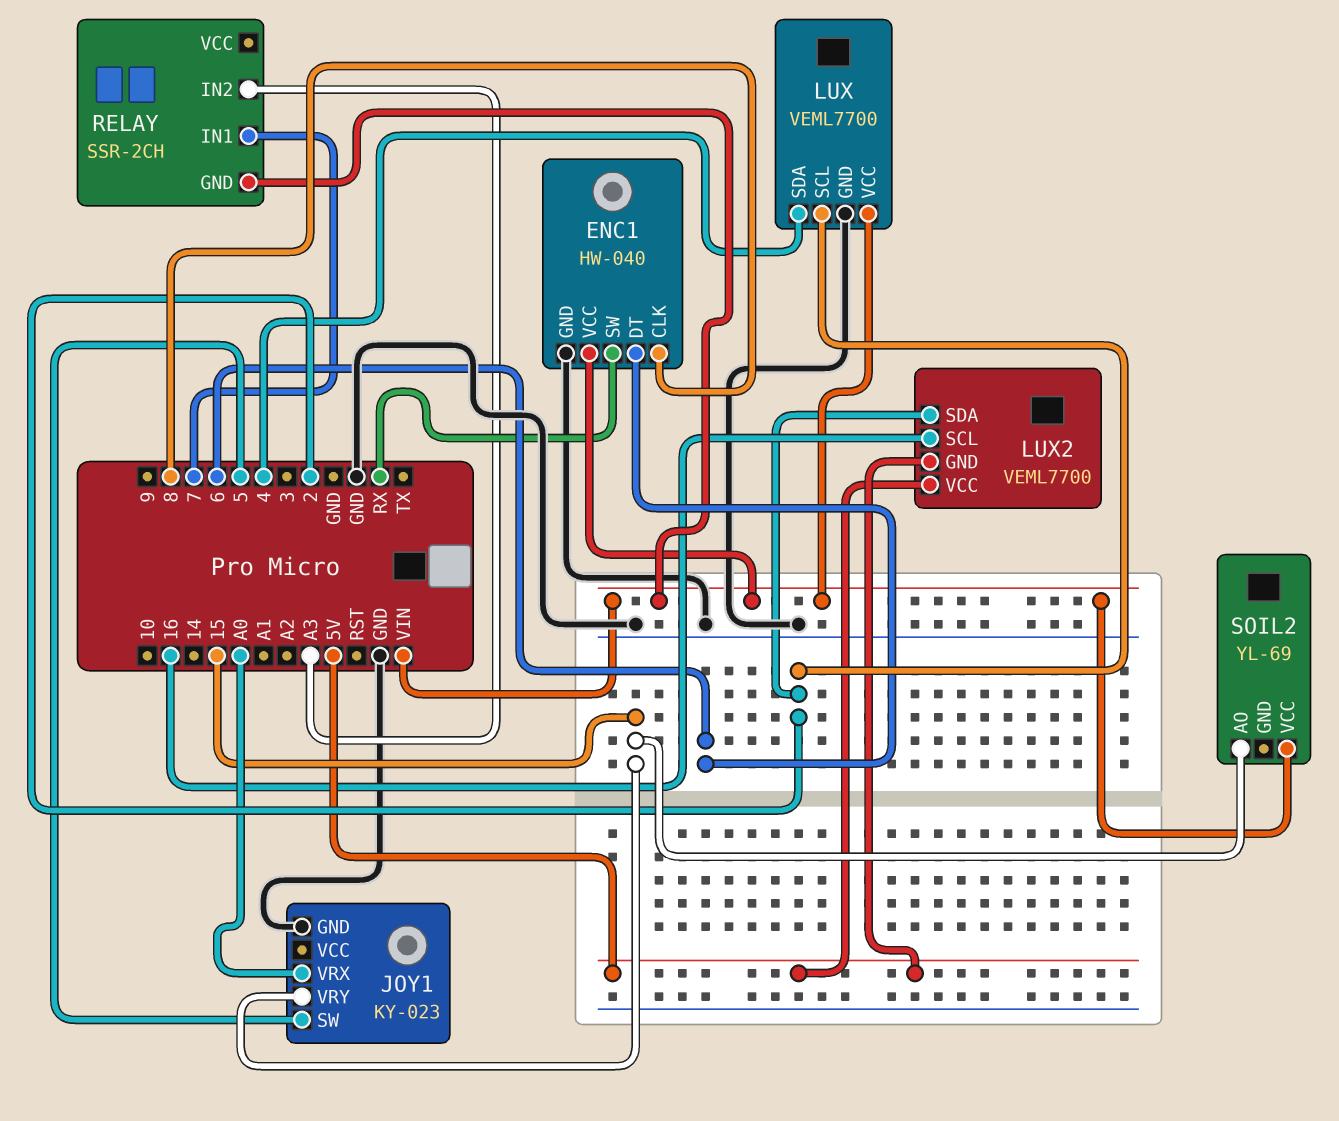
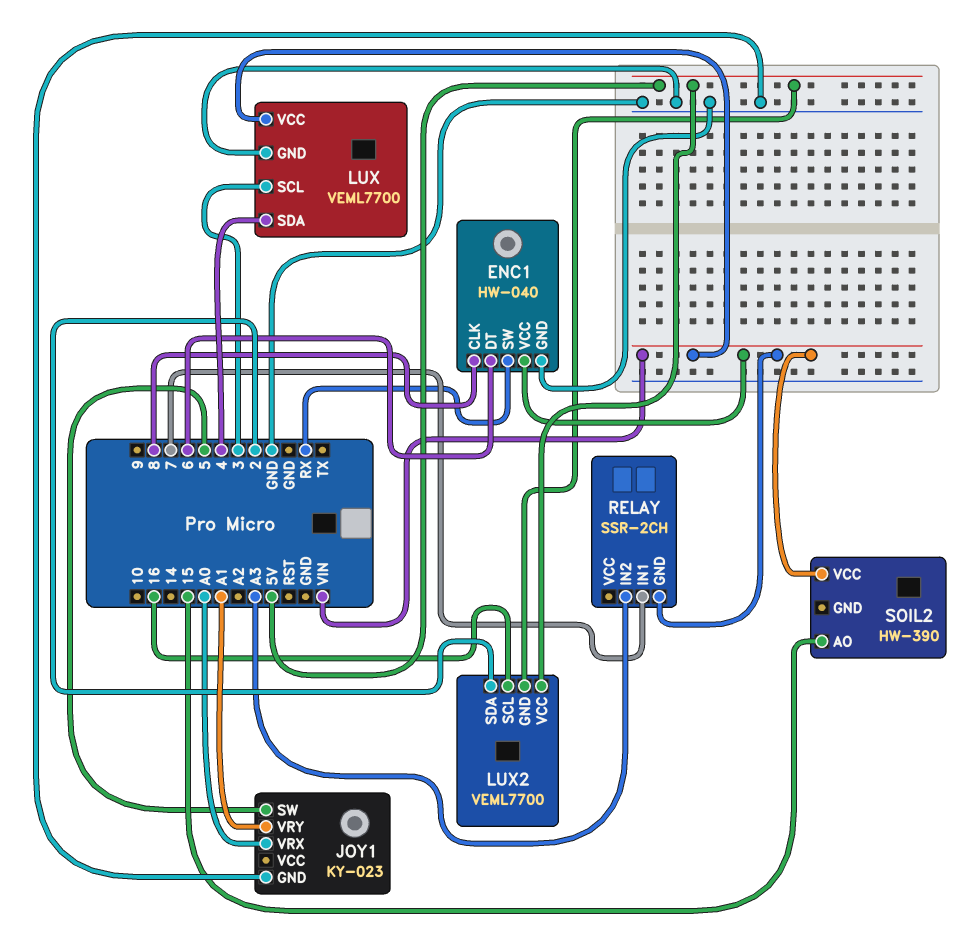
JOY1 pin VRY: 15 -> A1
LUX pin SCL: 2 -> 3
SOIL2: YL-69 -> HW-390

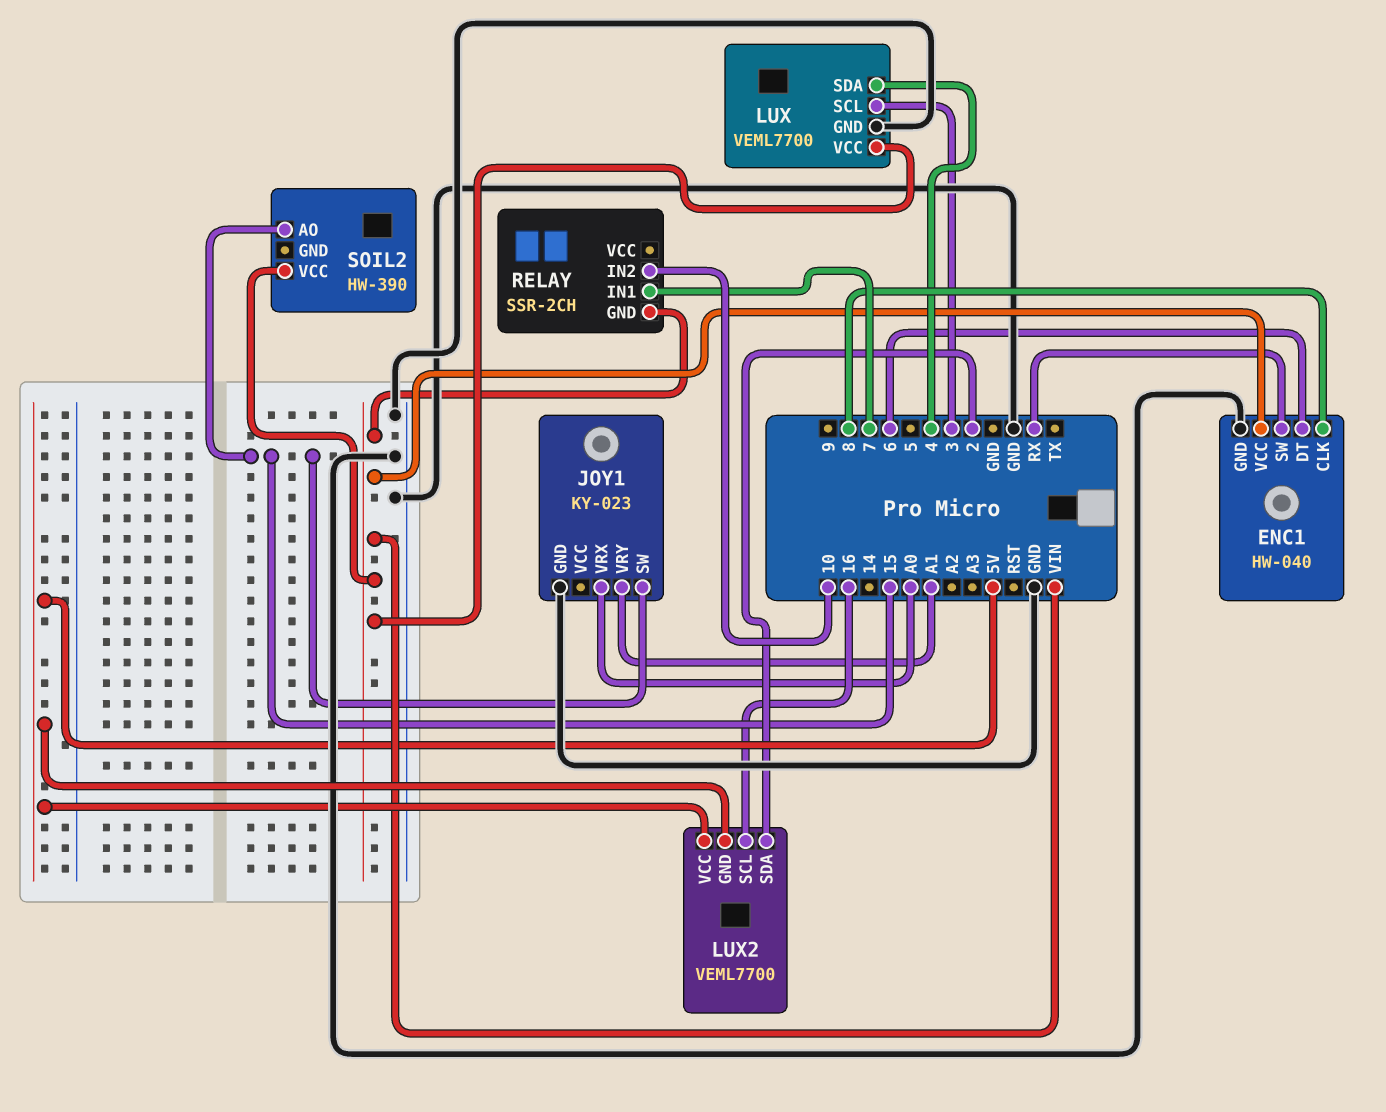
JOY1 pin SW: 5 -> 15
RELAY pin IN2: A3 -> 10

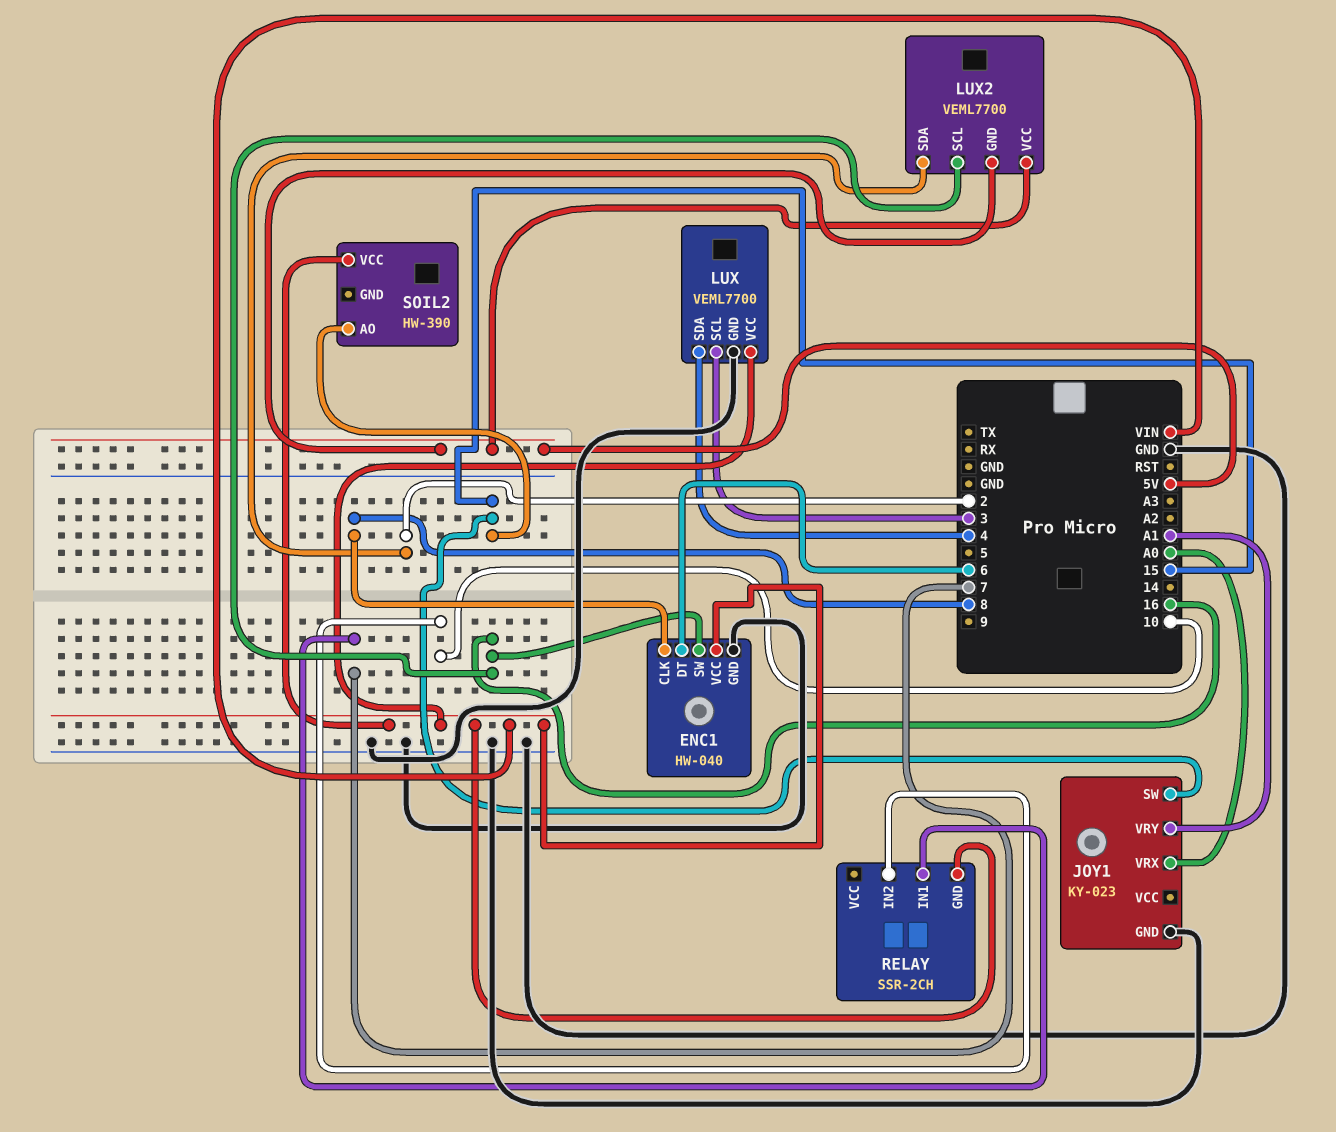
ENC1 pin SW: RX -> 16

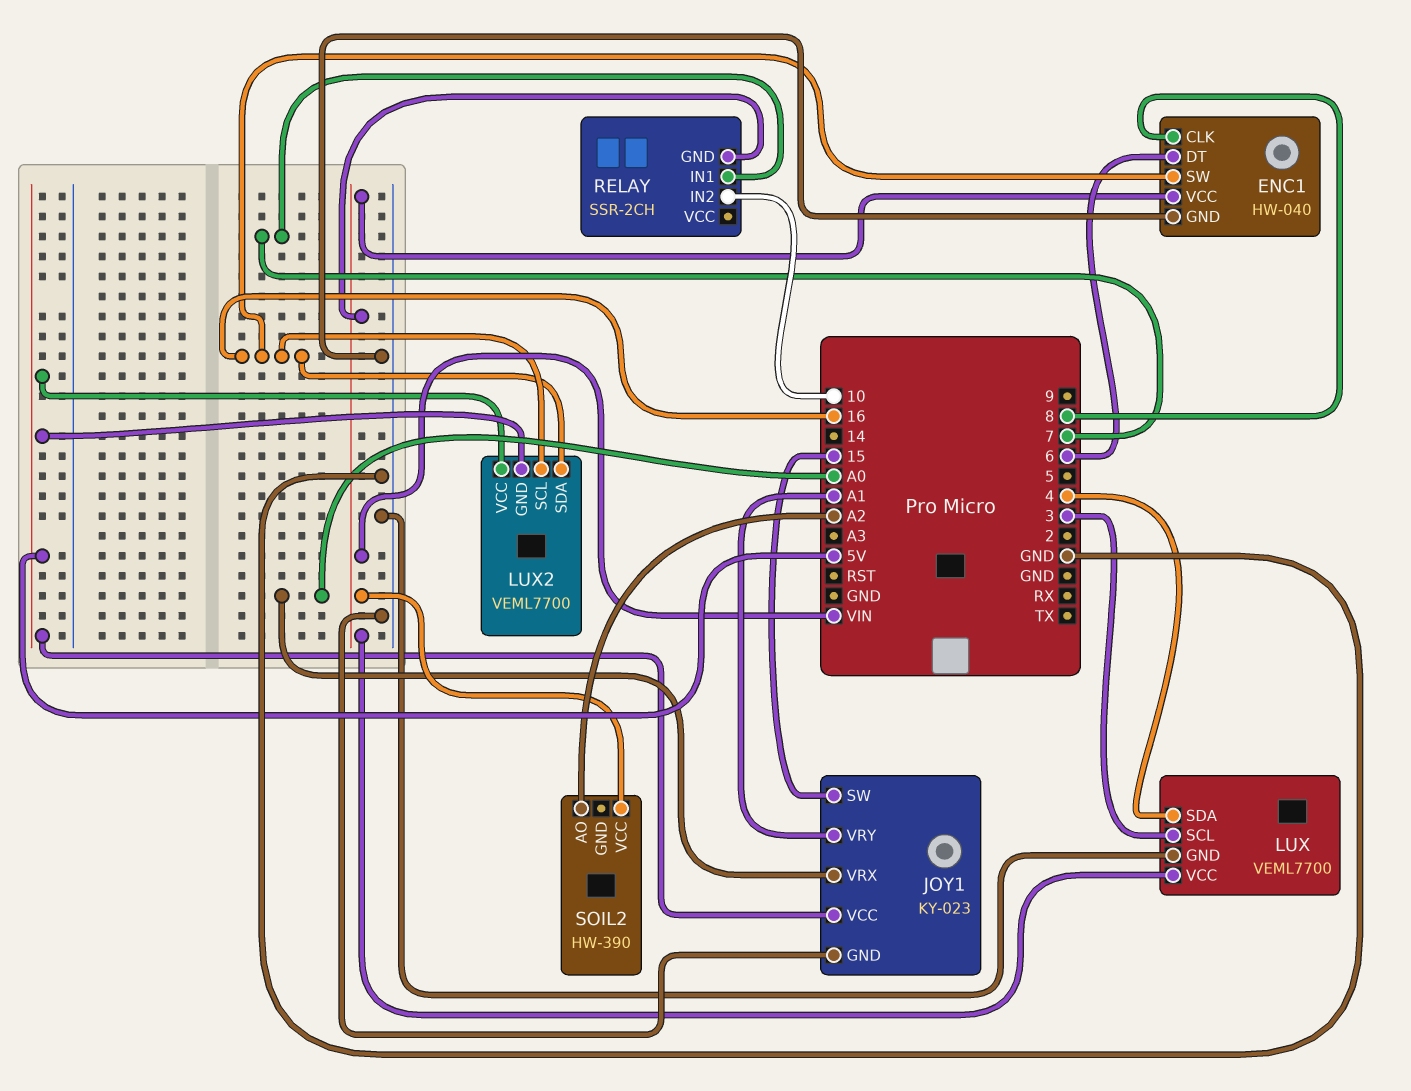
JOY1 pin VCC: none -> 5V
LUX2 pin SDA: 2 -> 16
SOIL2 pin AO: 15 -> A2

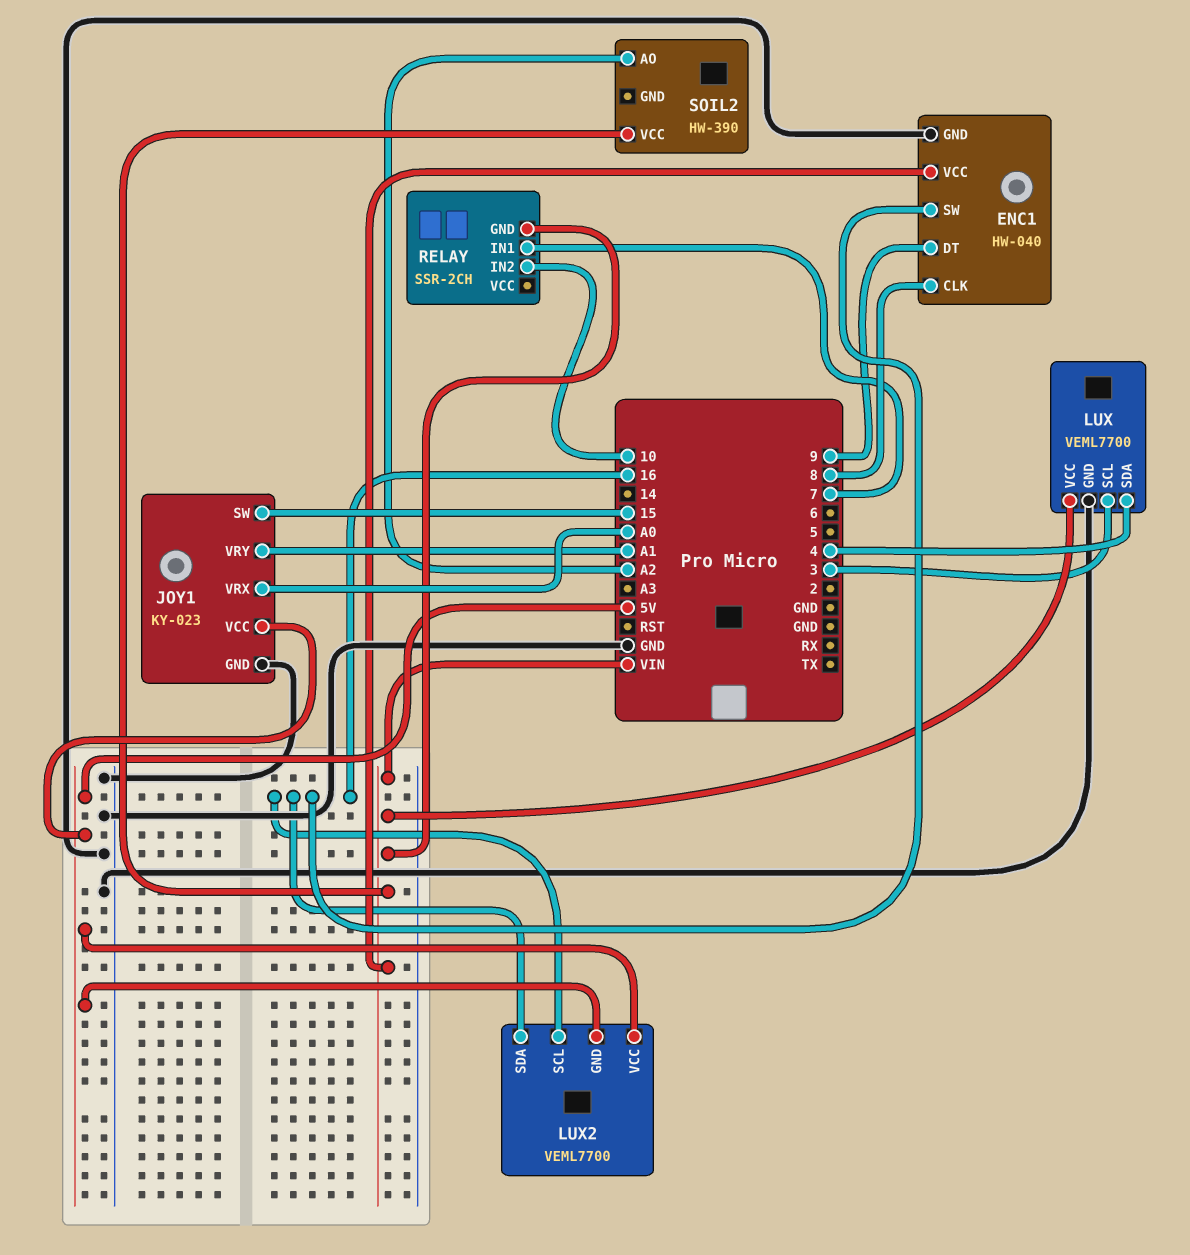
ENC1 pin DT: 6 -> 9

